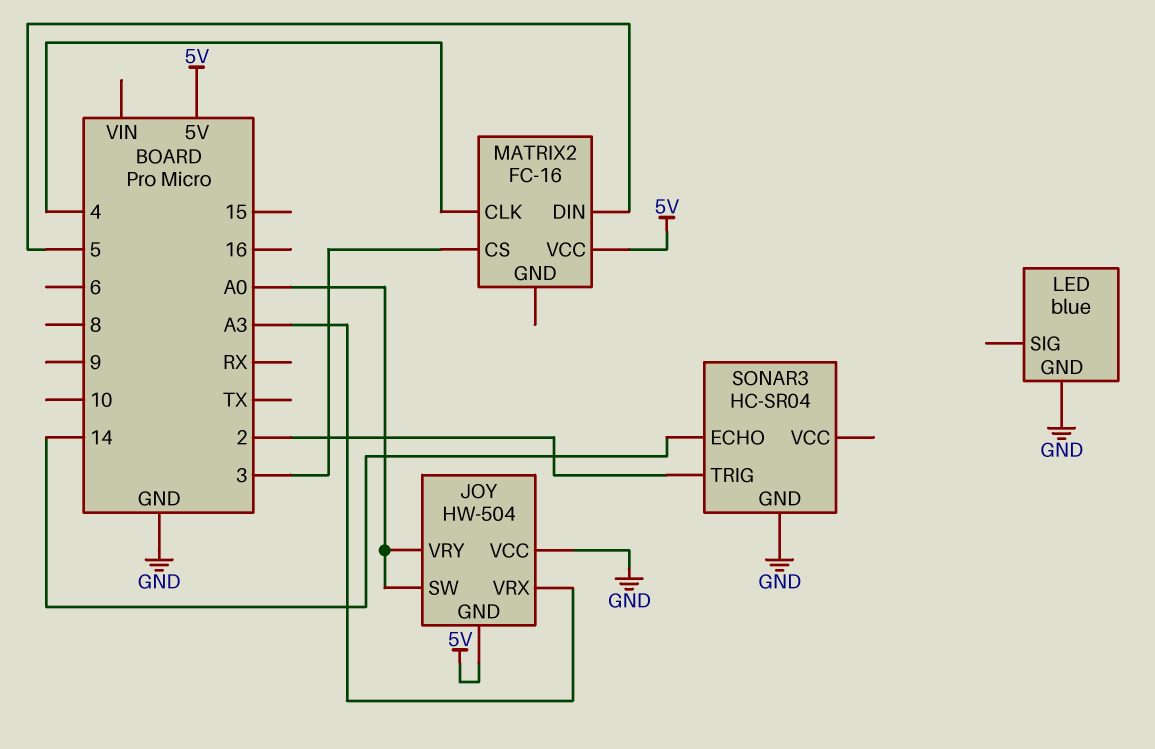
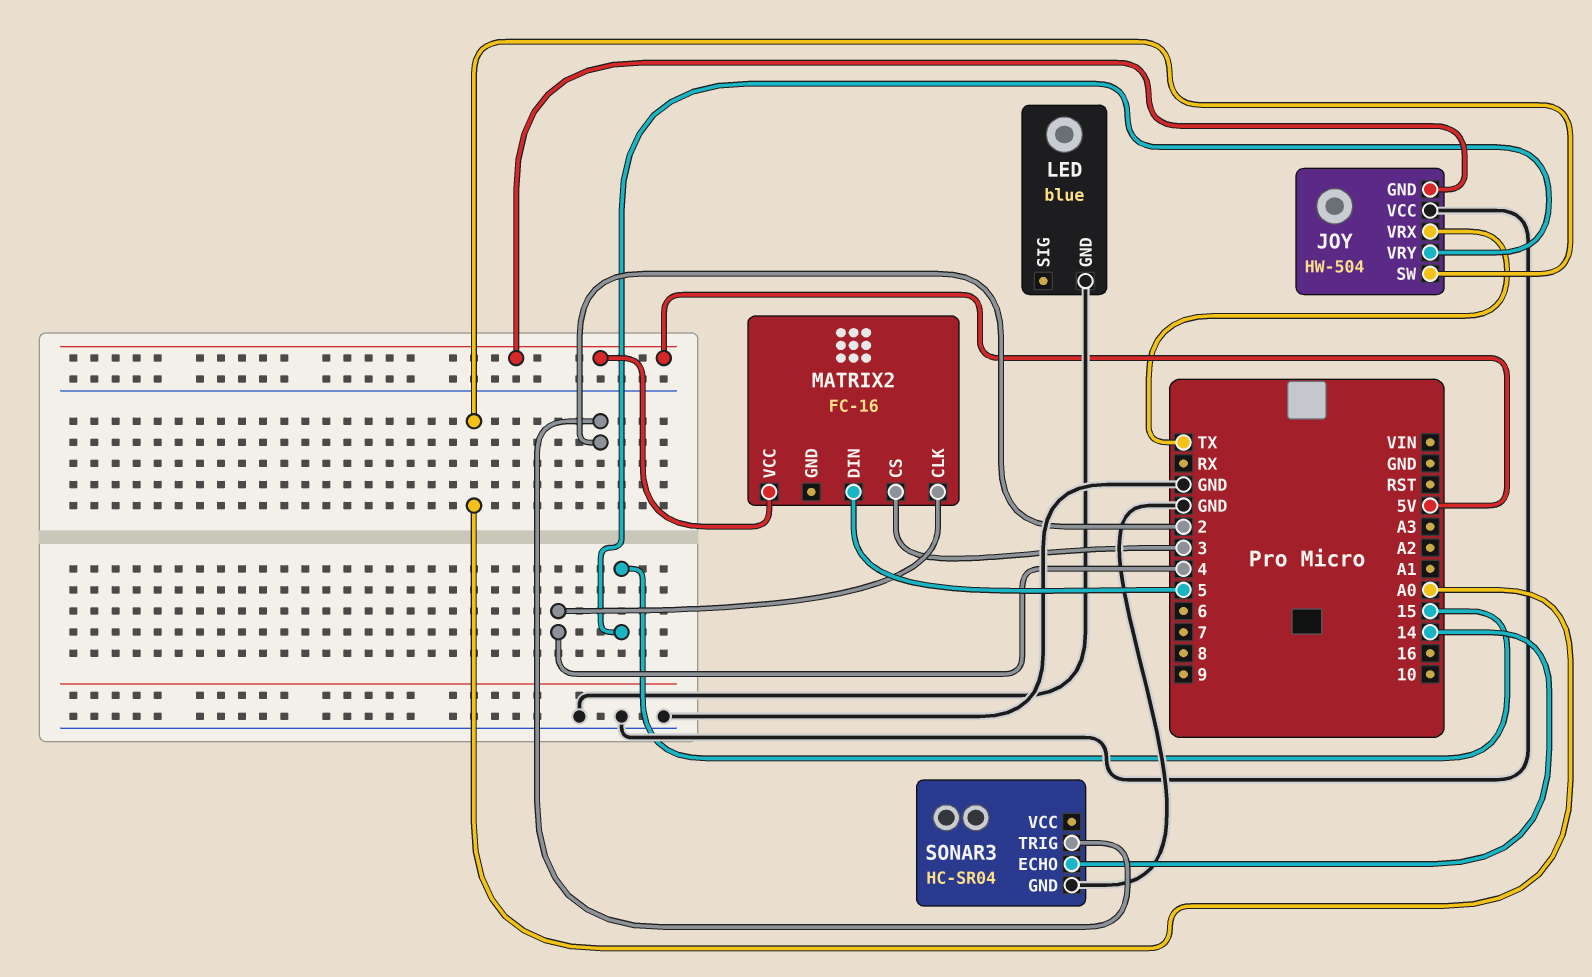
JOY pin VRX: A3 -> TX
JOY pin VRY: A0 -> 15

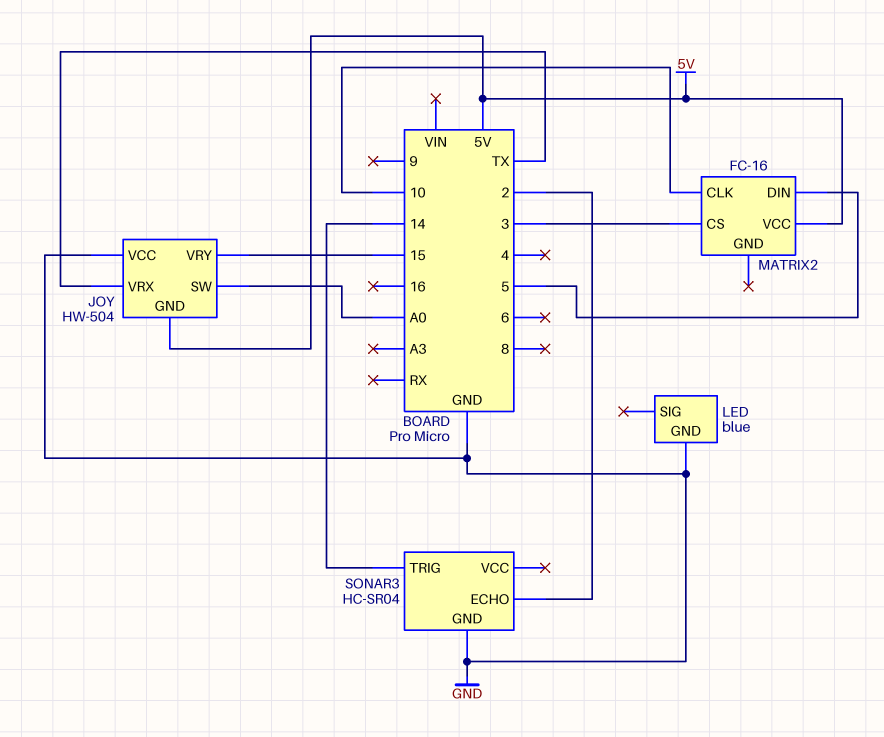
MATRIX2 pin CLK: 4 -> 10
SONAR3 pin ECHO: 14 -> 2
SONAR3 pin TRIG: 2 -> 14

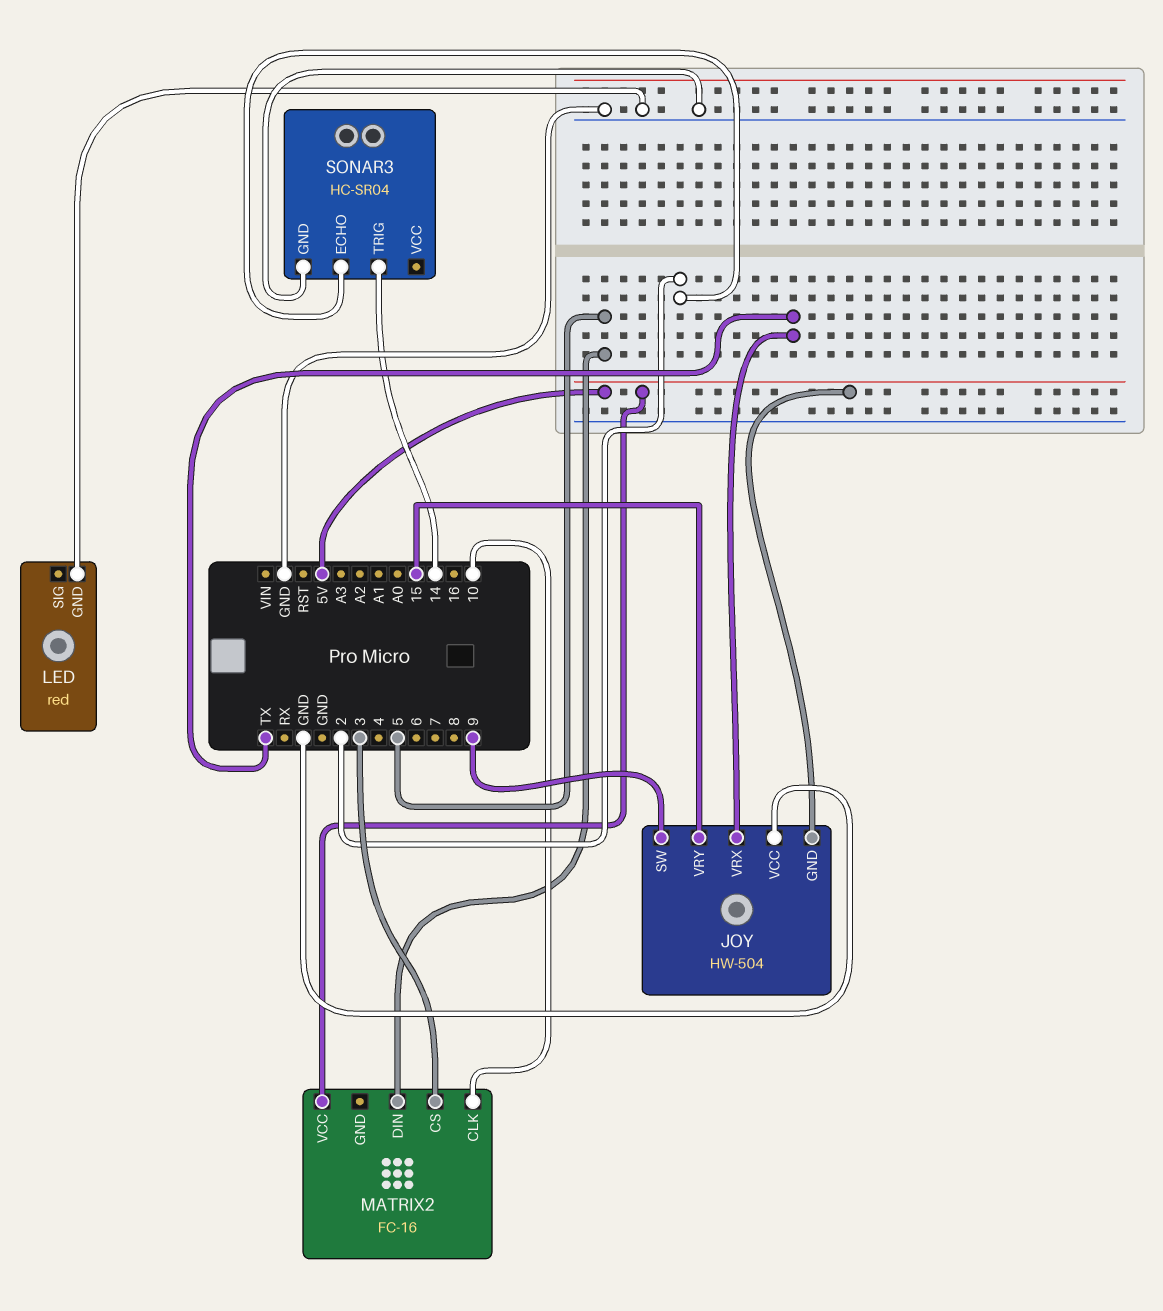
JOY pin SW: A0 -> 9
LED: blue -> red

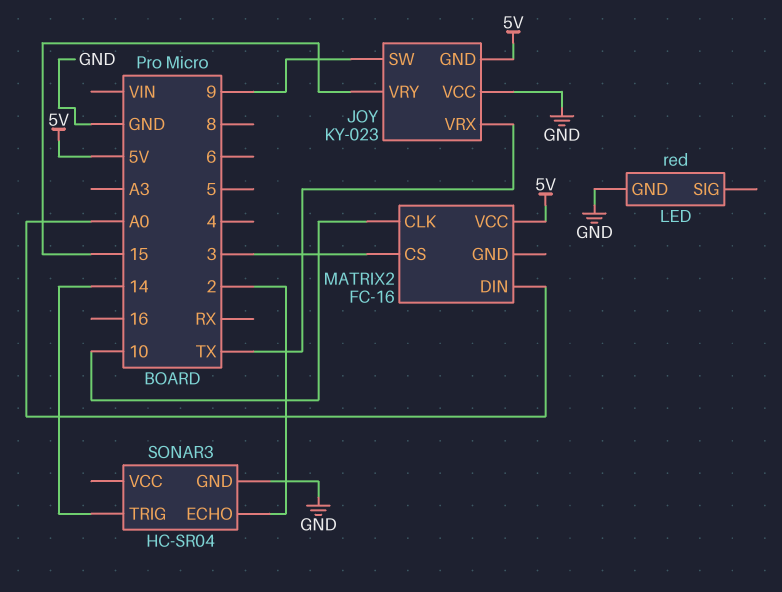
JOY: HW-504 -> KY-023
MATRIX2 pin DIN: 5 -> A0

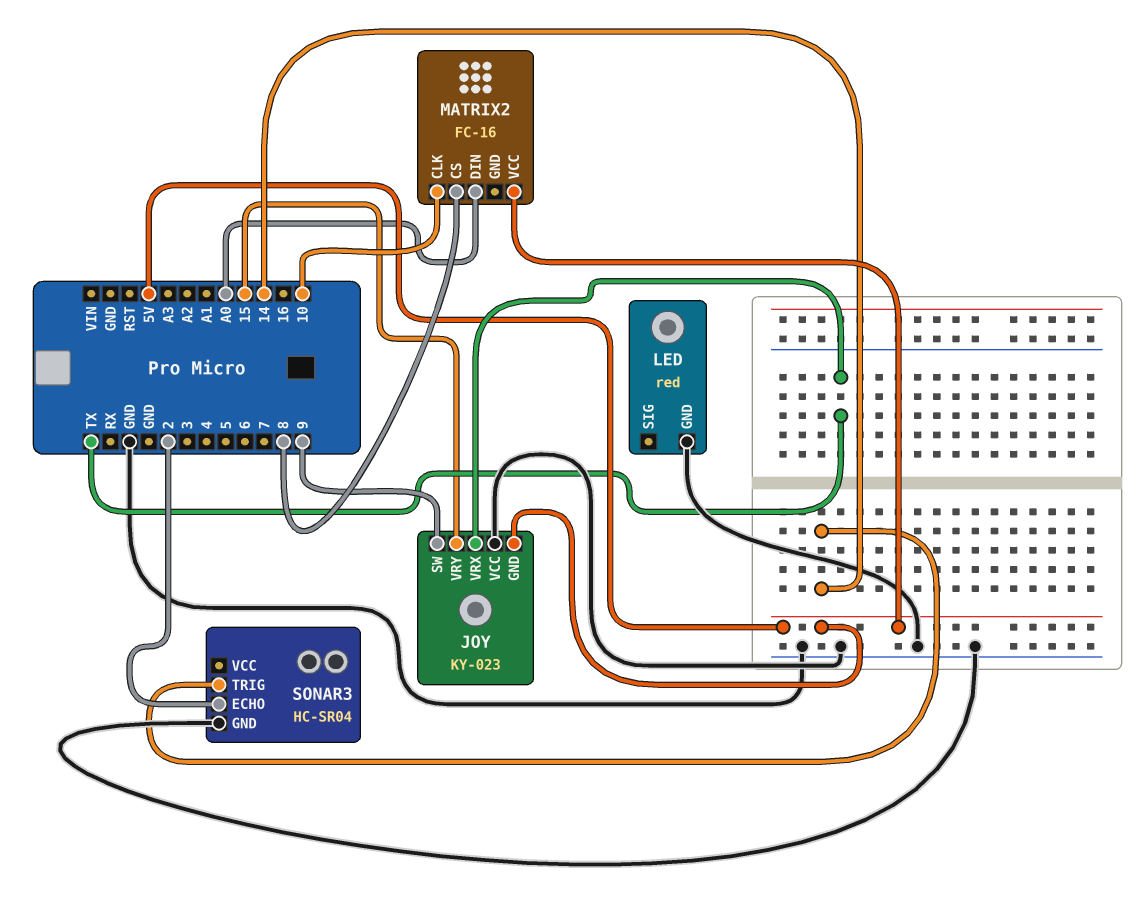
MATRIX2 pin CS: 3 -> 8

